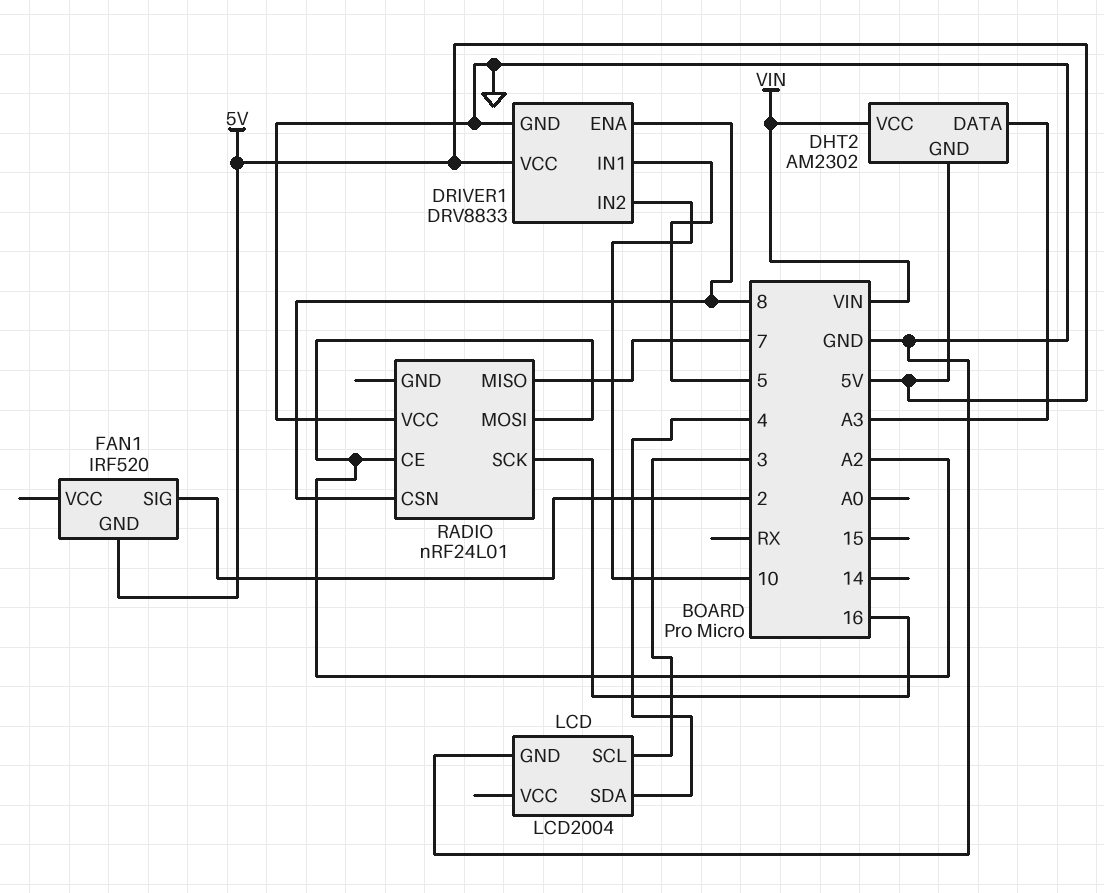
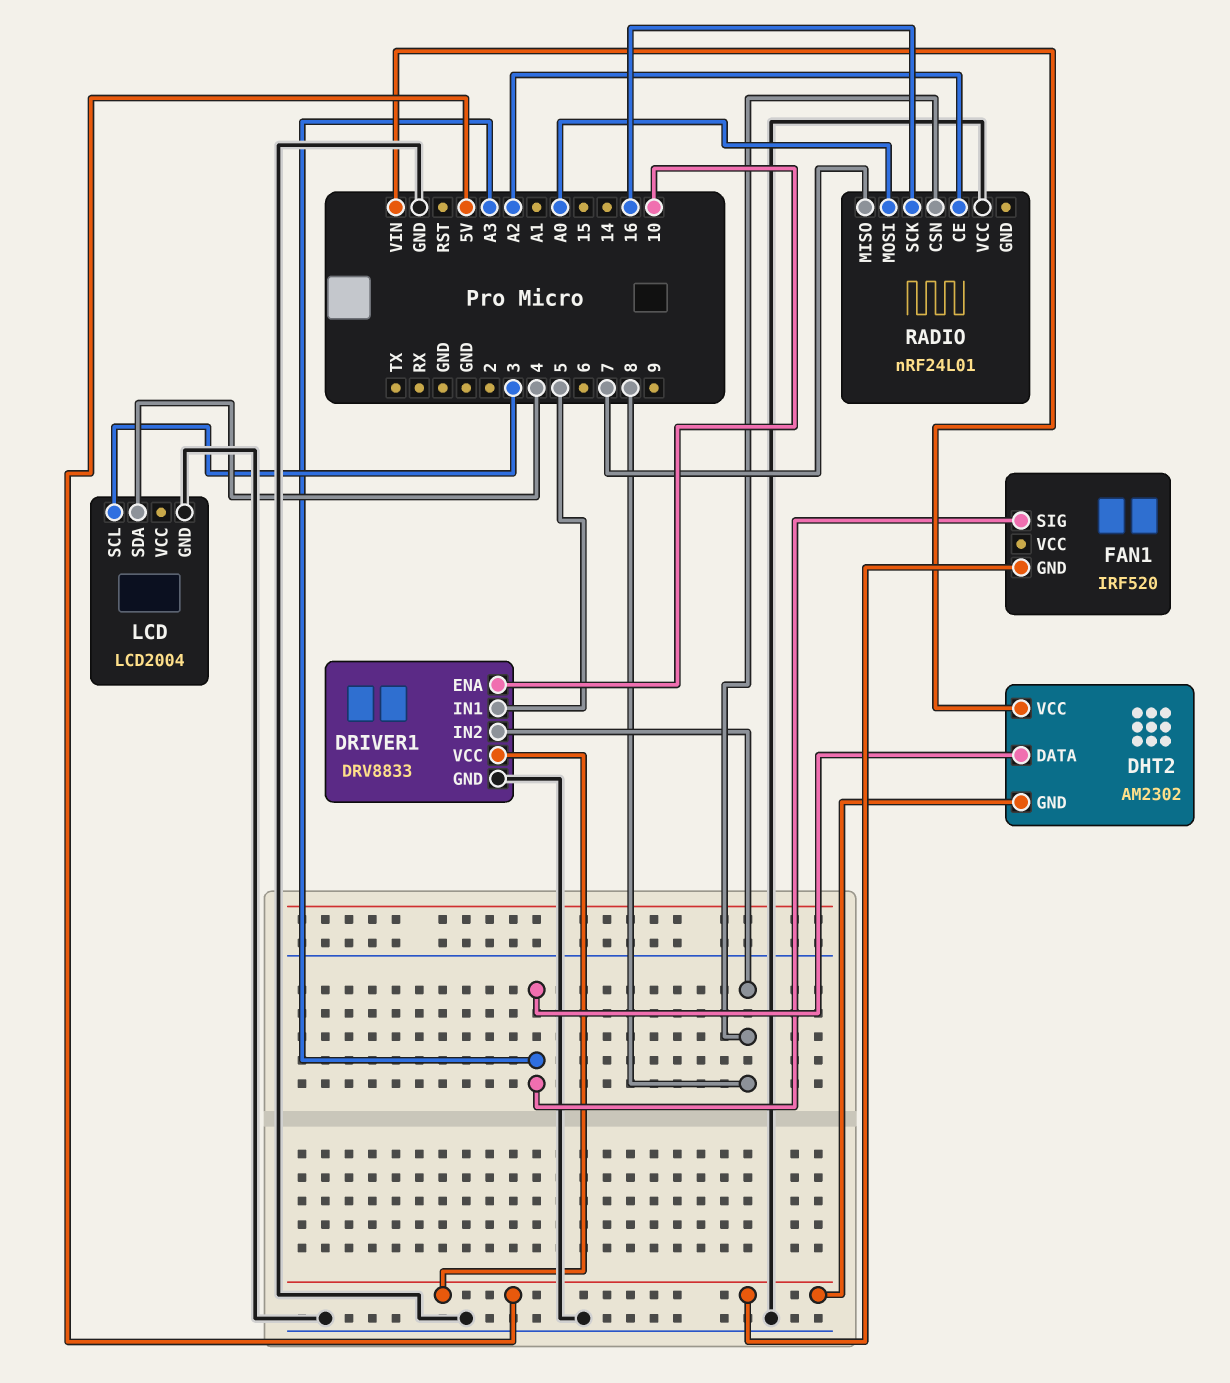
DRIVER1 pin ENA: 8 -> 10
DRIVER1 pin IN2: 10 -> 8
FAN1 pin SIG: 2 -> A3
RADIO pin MOSI: A2 -> A0

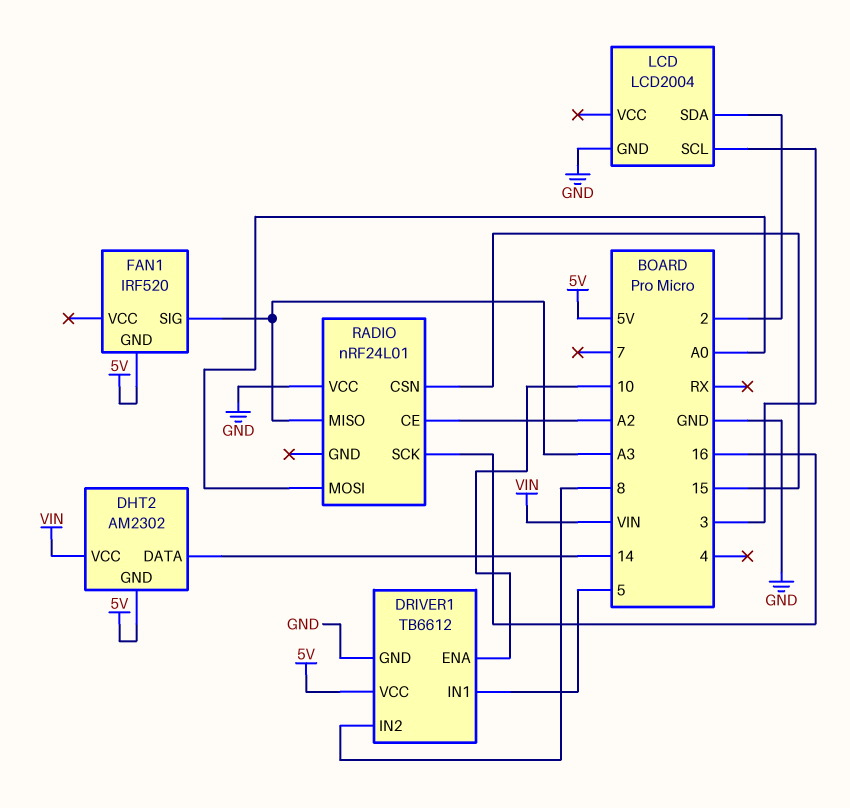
DHT2 pin DATA: A3 -> 14
DRIVER1: DRV8833 -> TB6612
LCD pin SDA: 4 -> 2
RADIO pin CSN: 8 -> 15
RADIO pin MISO: 7 -> A3

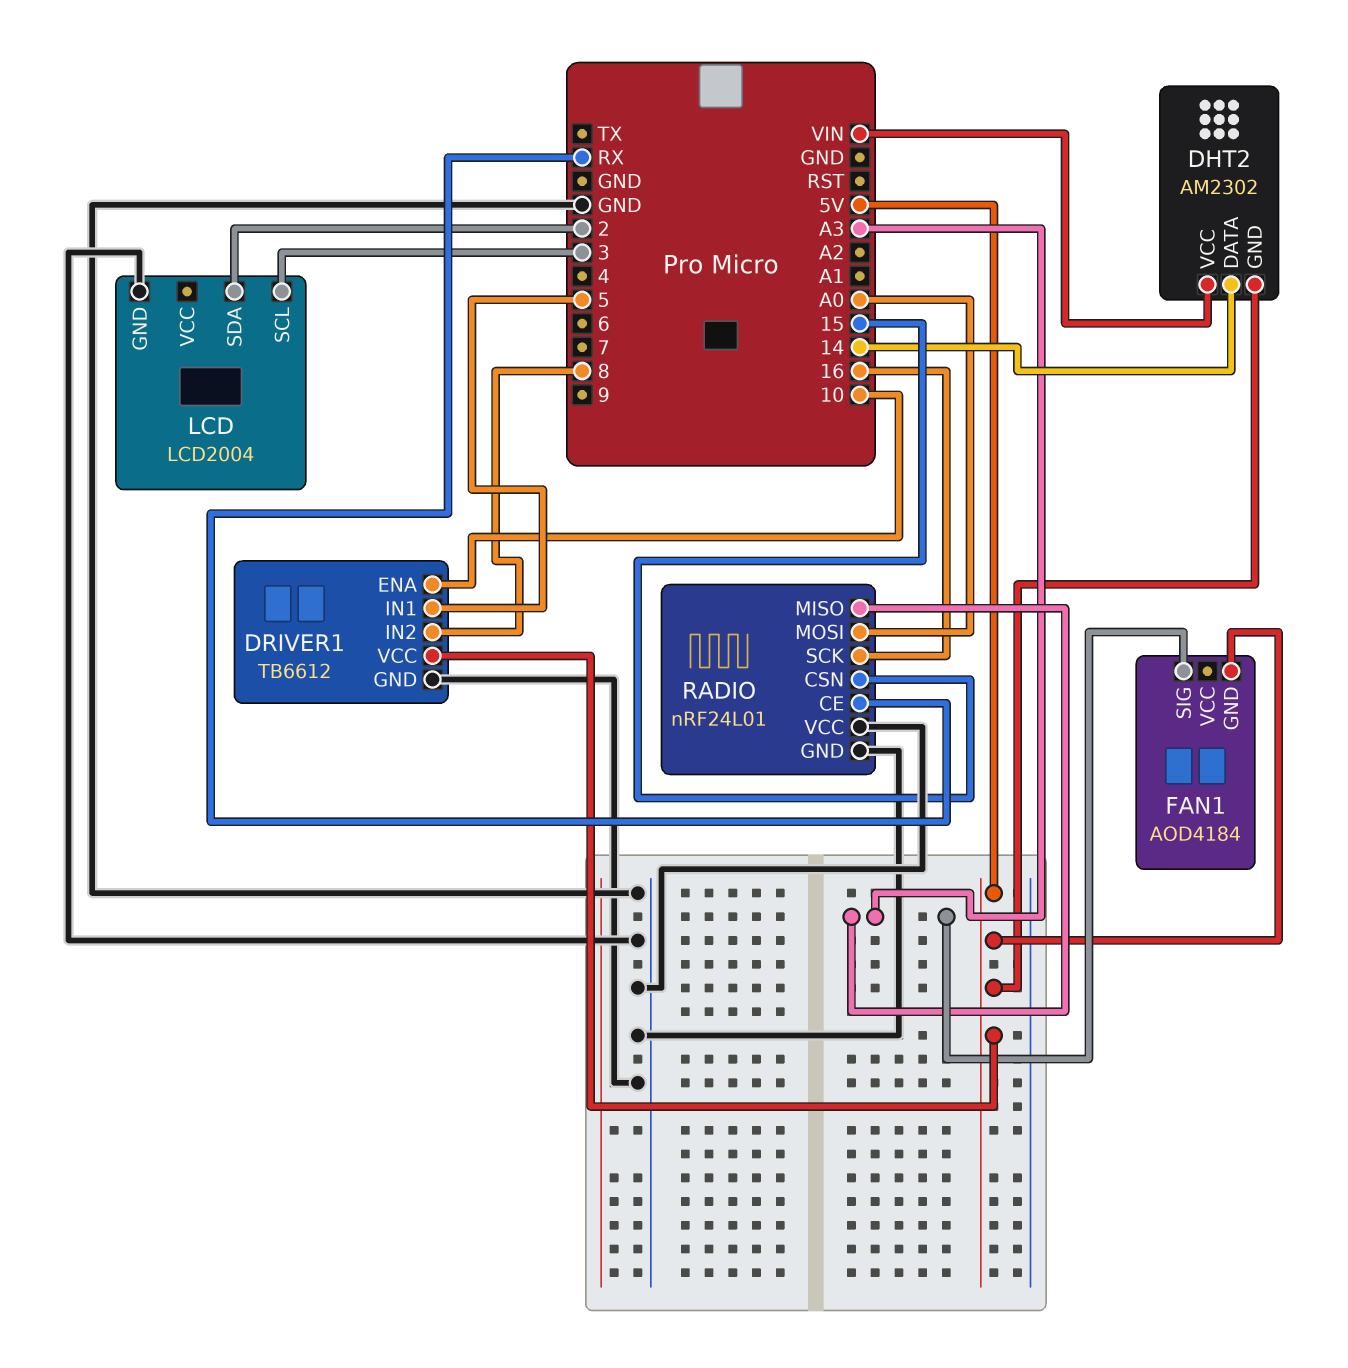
FAN1: IRF520 -> AOD4184
RADIO pin CE: A2 -> RX
RADIO pin GND: none -> GND

